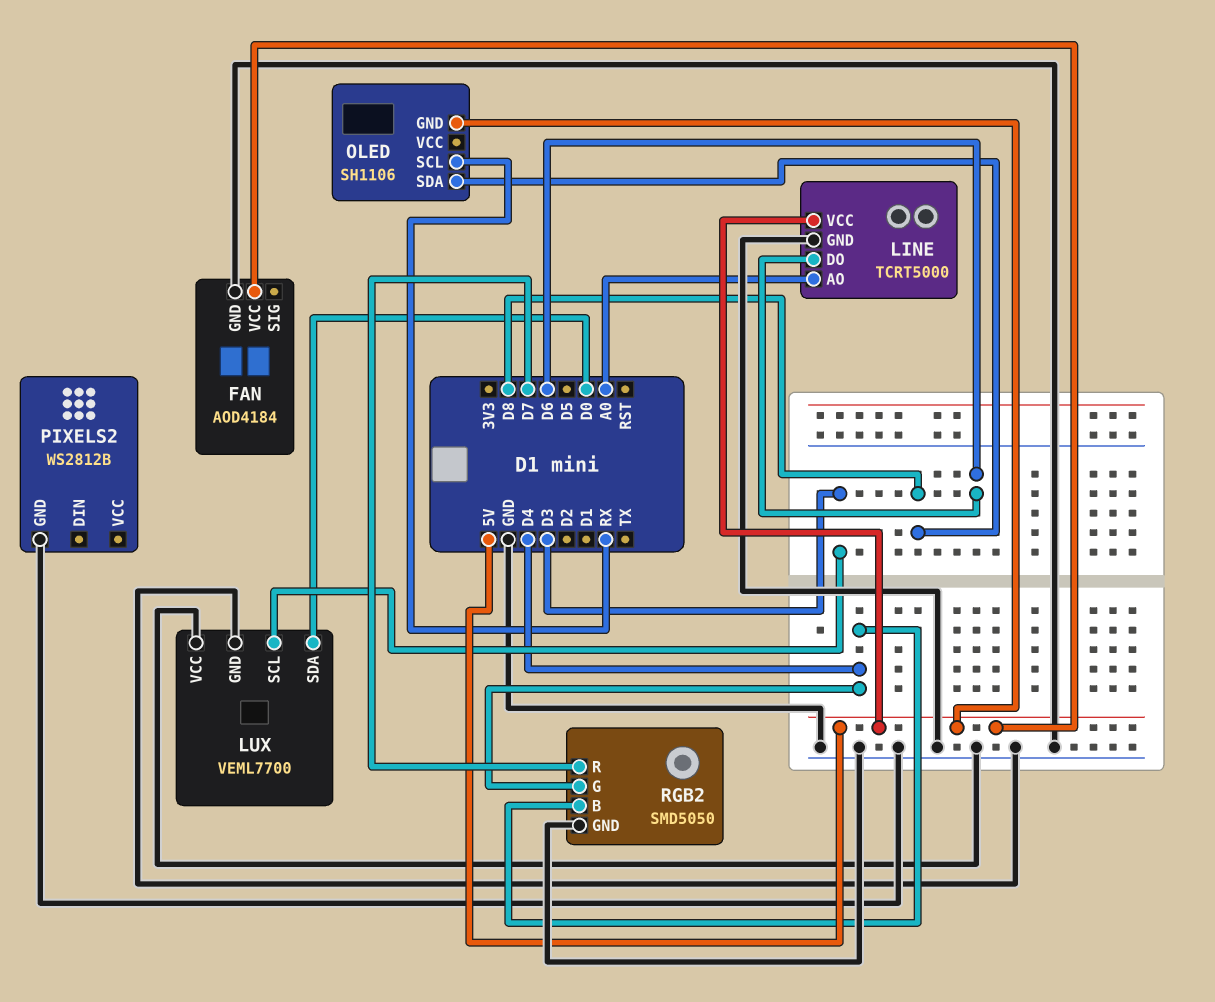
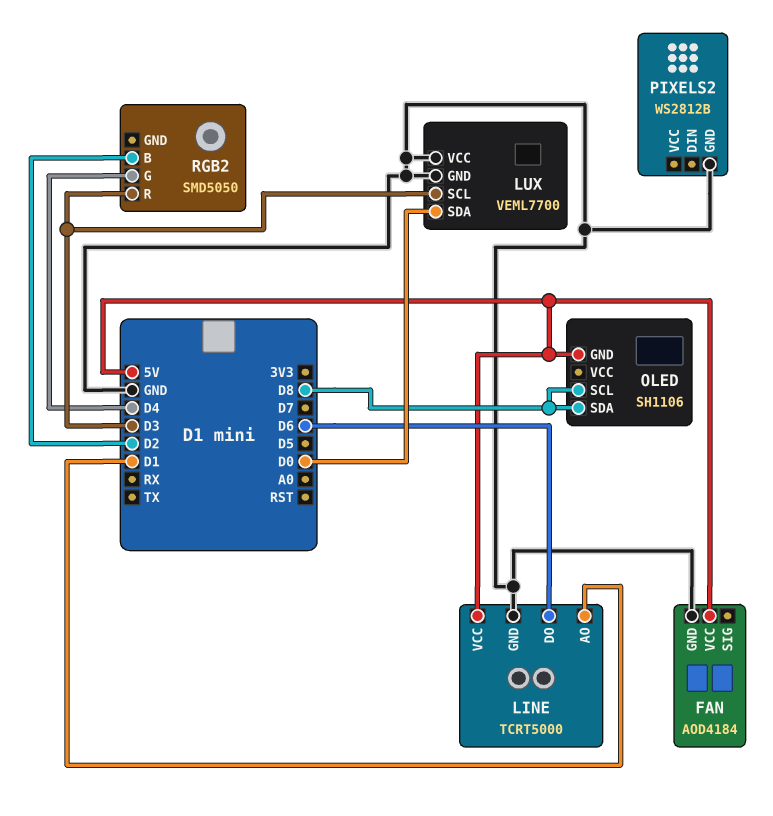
LINE pin AO: A0 -> D1
OLED pin SCL: RX -> D8
RGB2 pin B: D4 -> D2
RGB2 pin GND: GND -> none
RGB2 pin R: D7 -> D3

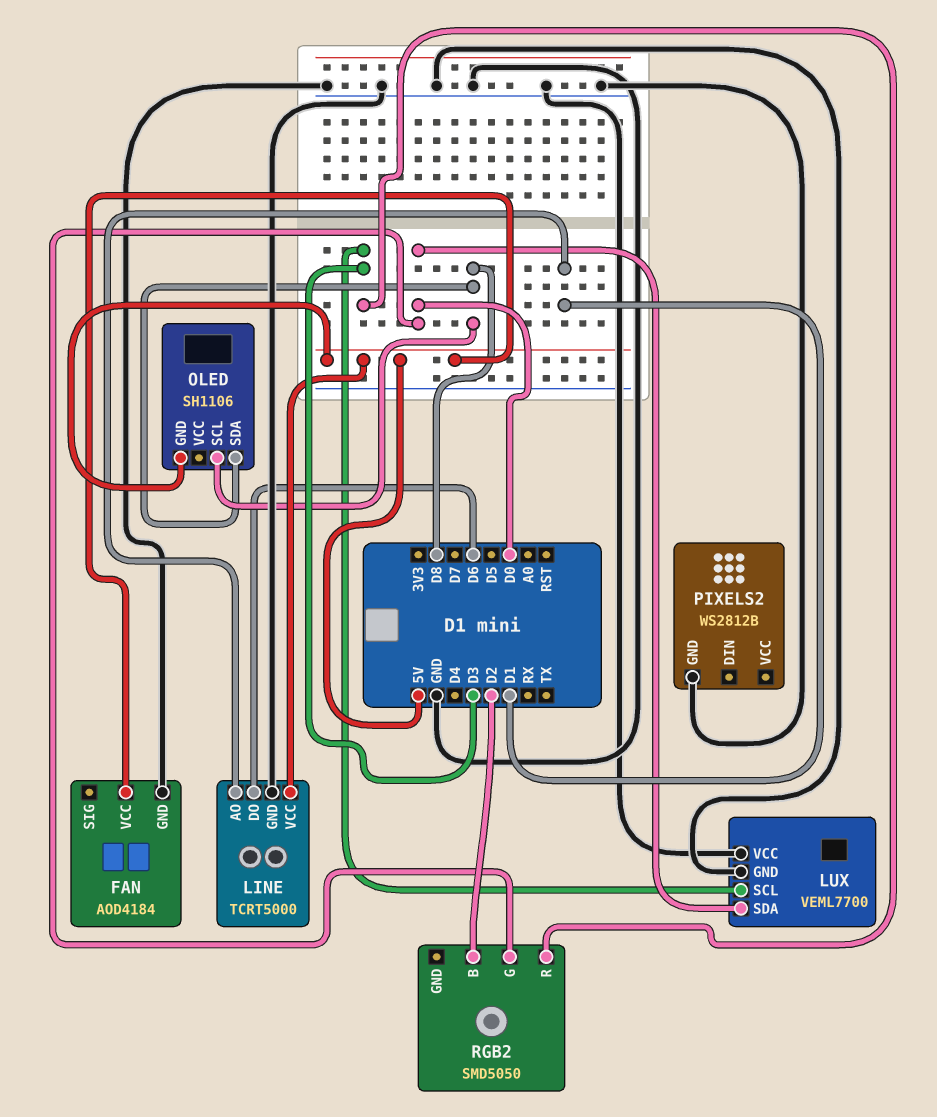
RGB2 pin G: D4 -> D0

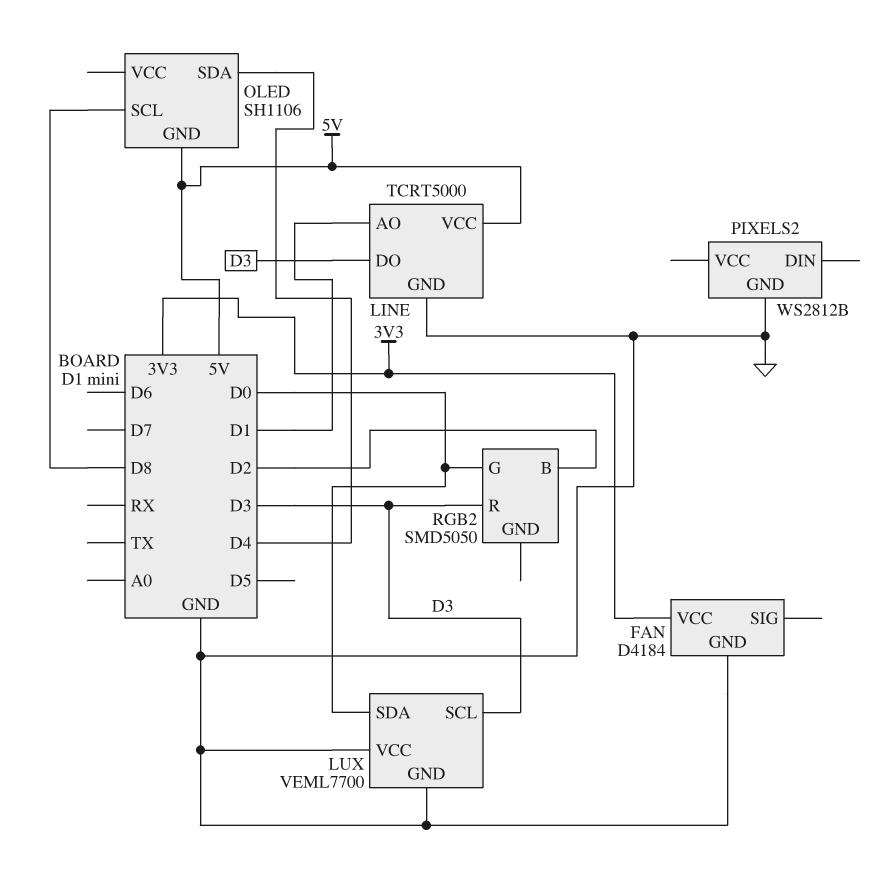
FAN: AOD4184 -> D4184
FAN pin VCC: 5V -> 3V3
LINE pin DO: D6 -> D3
OLED pin SDA: D8 -> D4

